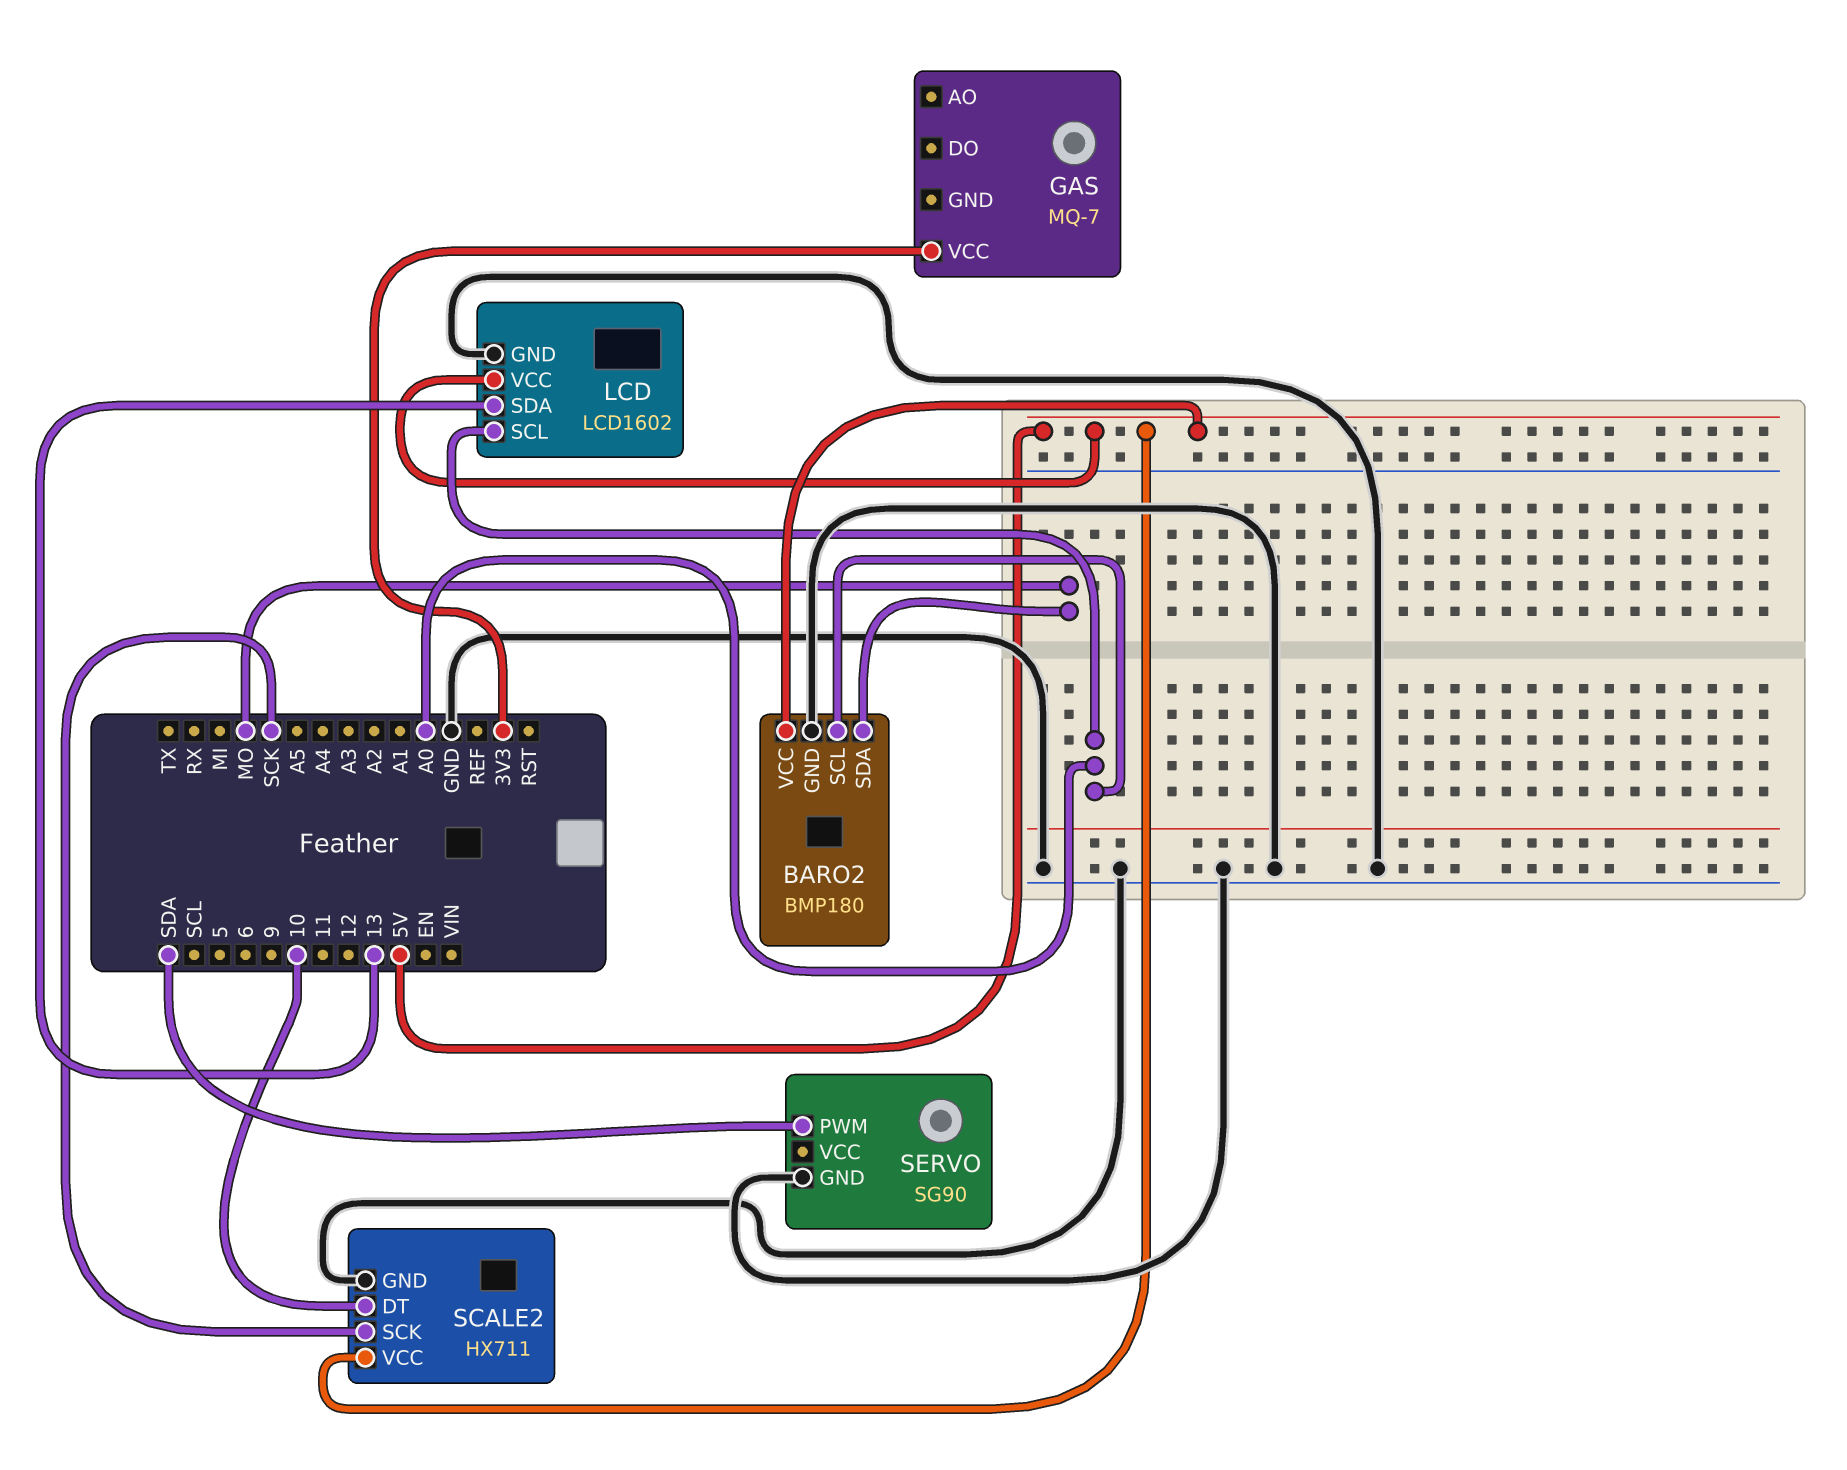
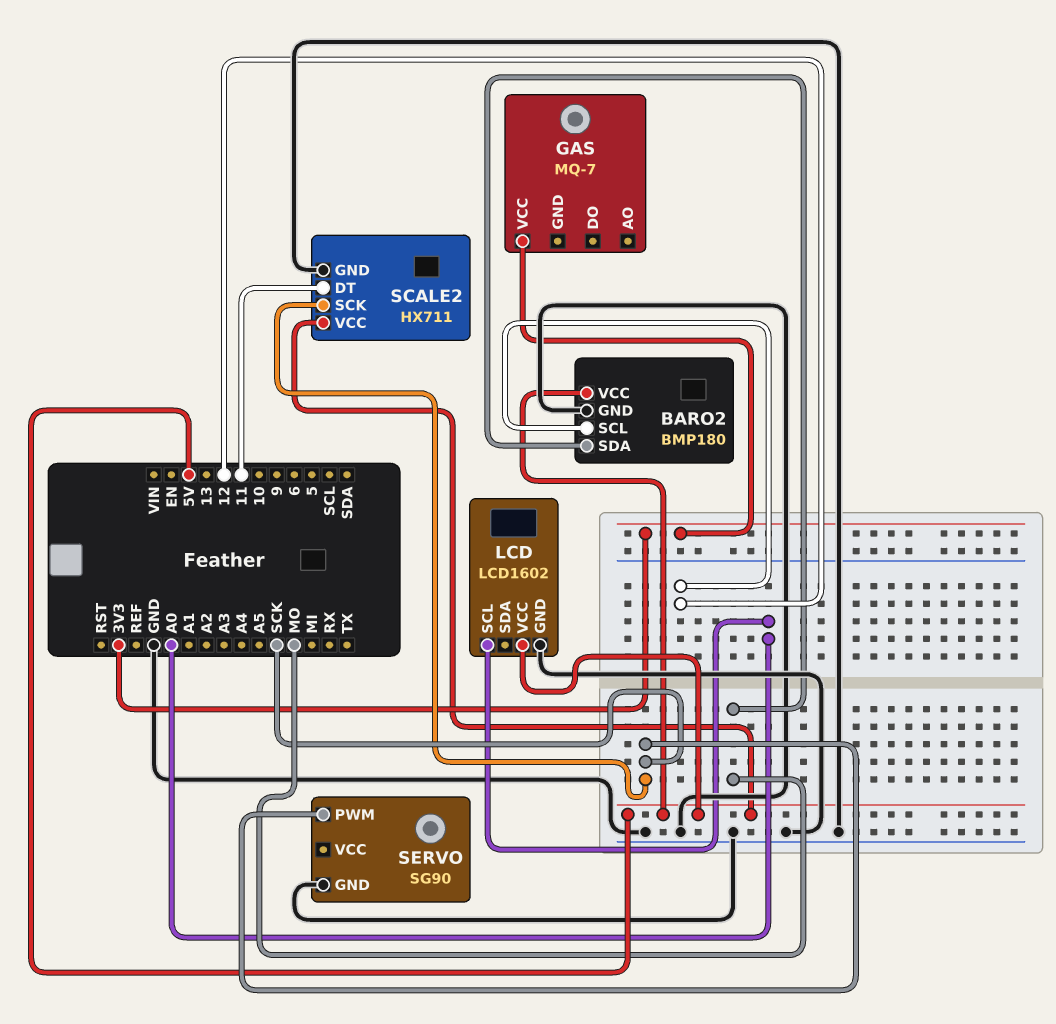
BARO2 pin SCL: A0 -> 12
LCD pin SDA: 13 -> none
SCALE2 pin DT: 10 -> 11
SERVO pin PWM: SDA -> SCK

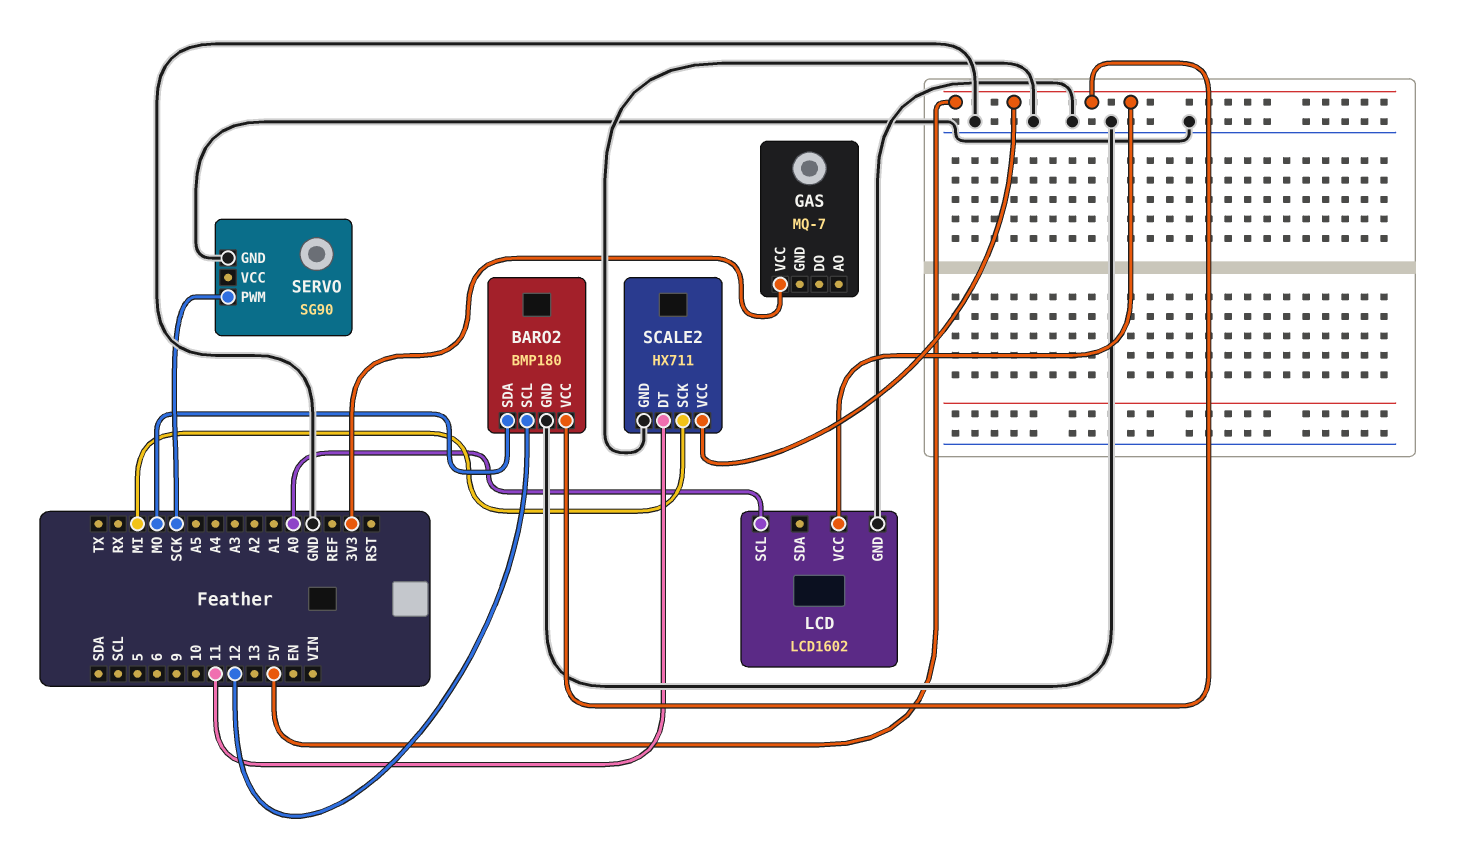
SCALE2 pin SCK: SCK -> MI

